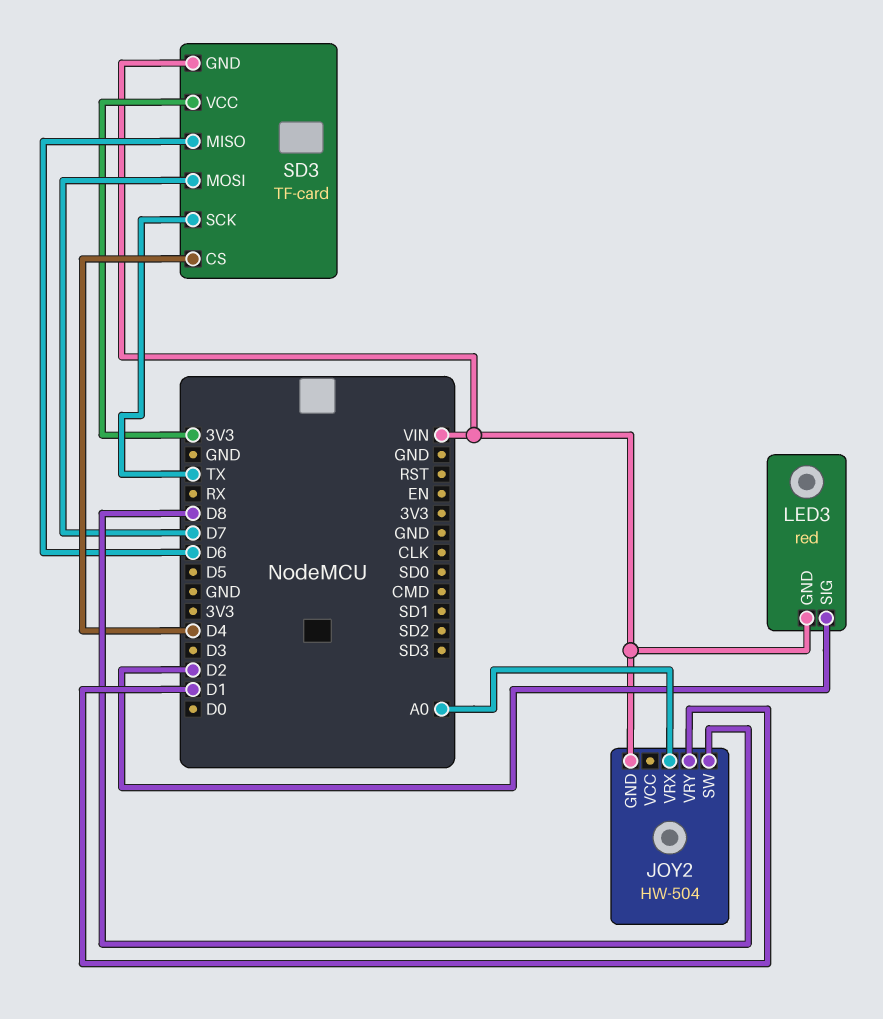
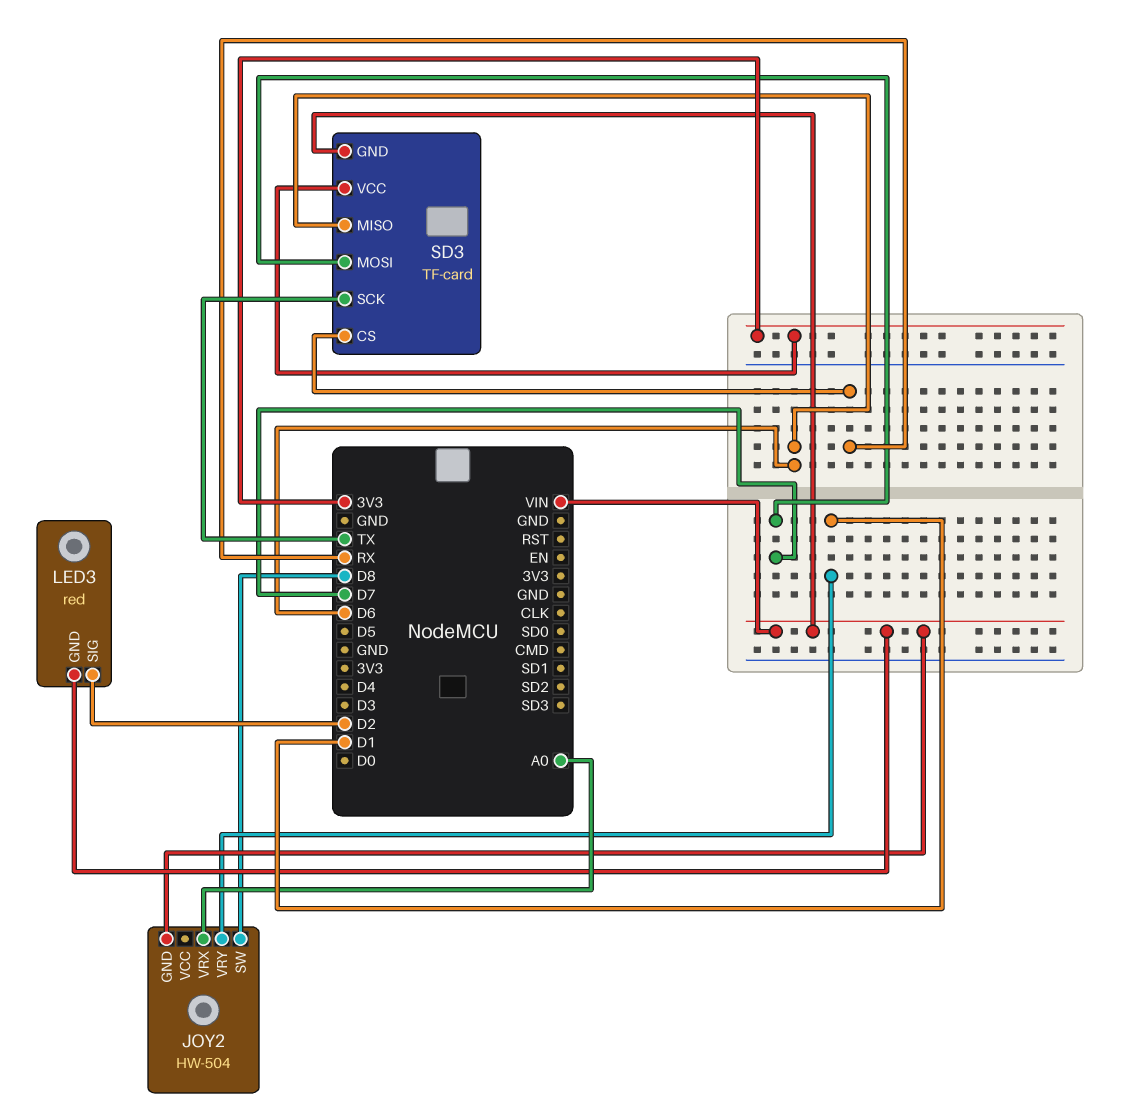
SD3 pin CS: D4 -> RX

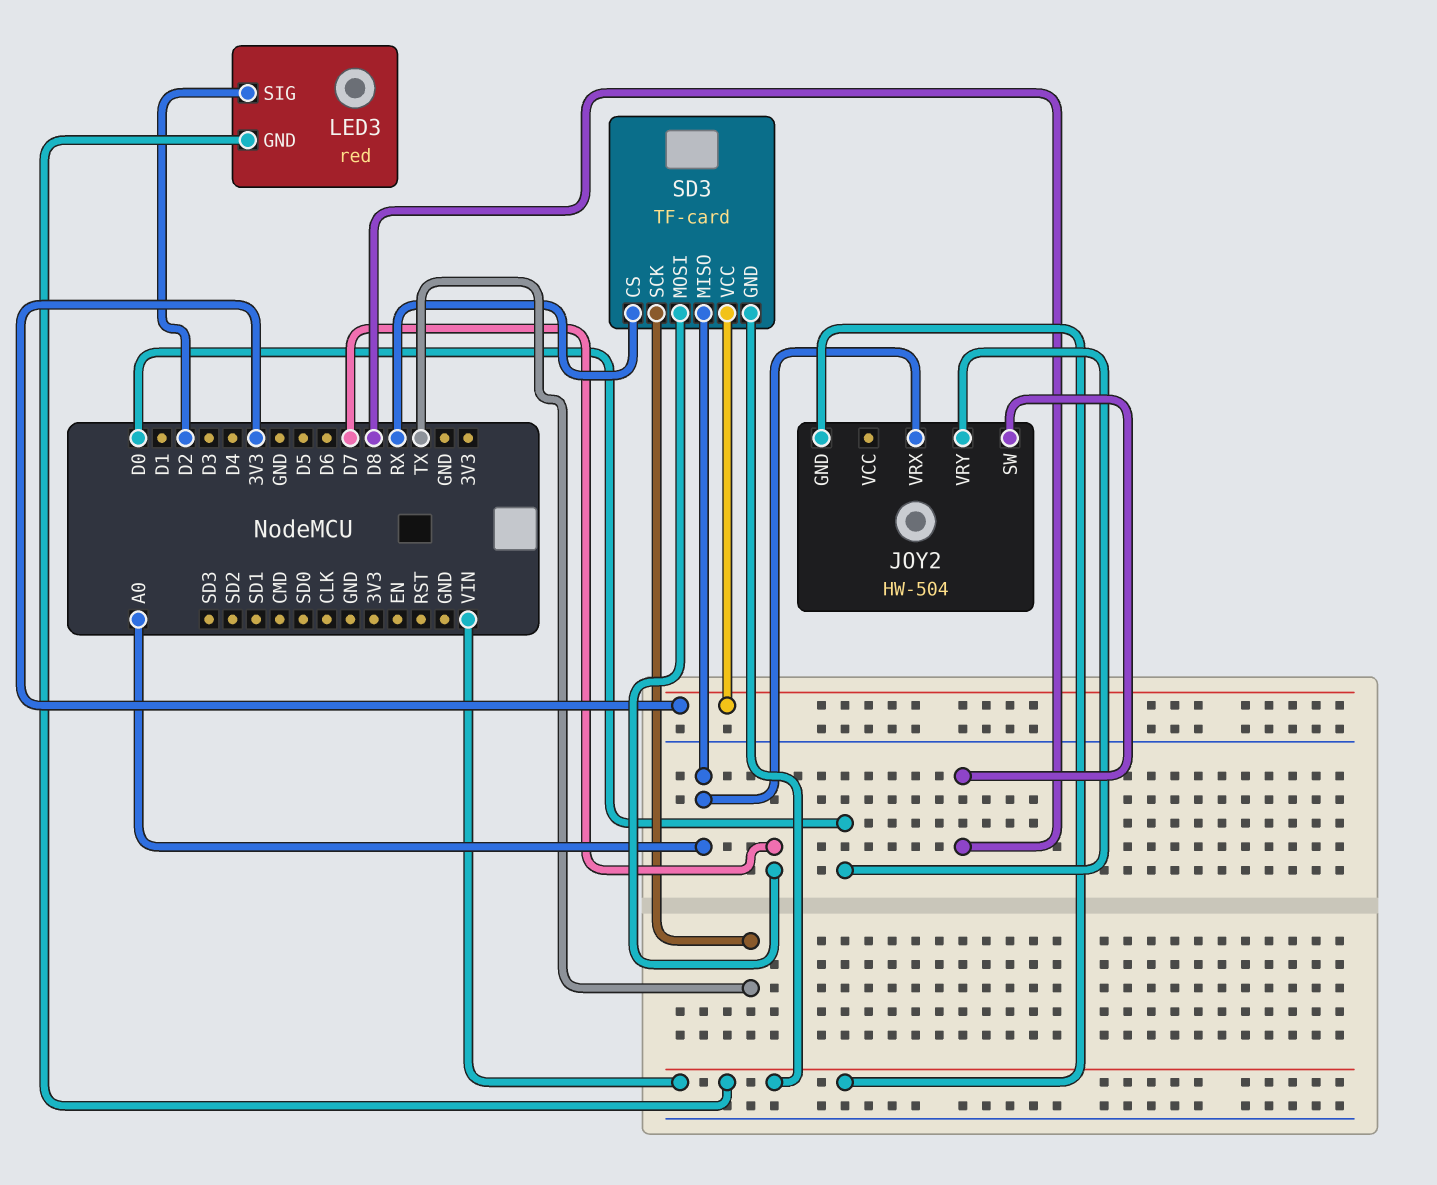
JOY2 pin VRY: D1 -> D0
SD3 pin MISO: D6 -> A0

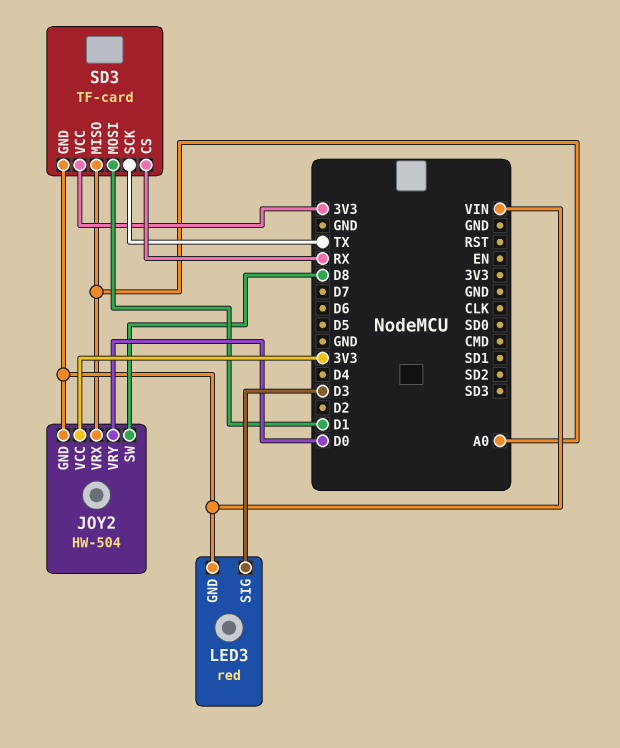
JOY2 pin VCC: none -> 3V3
LED3 pin SIG: D2 -> D3
SD3 pin MOSI: D7 -> D1

